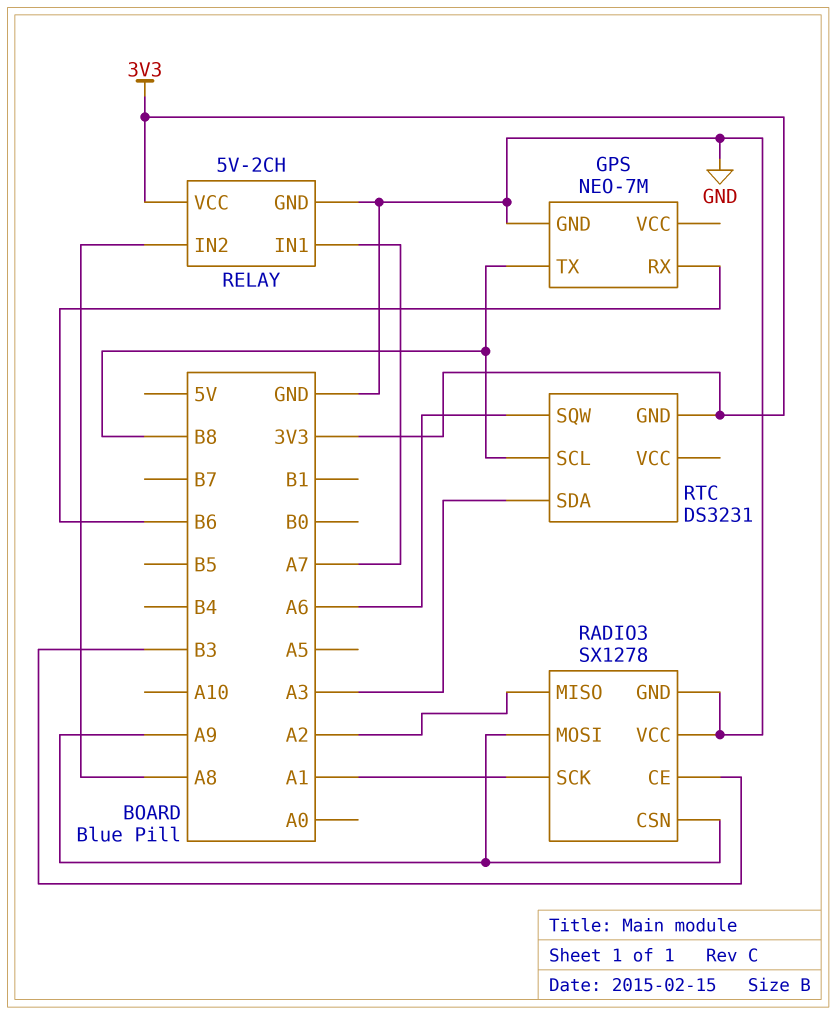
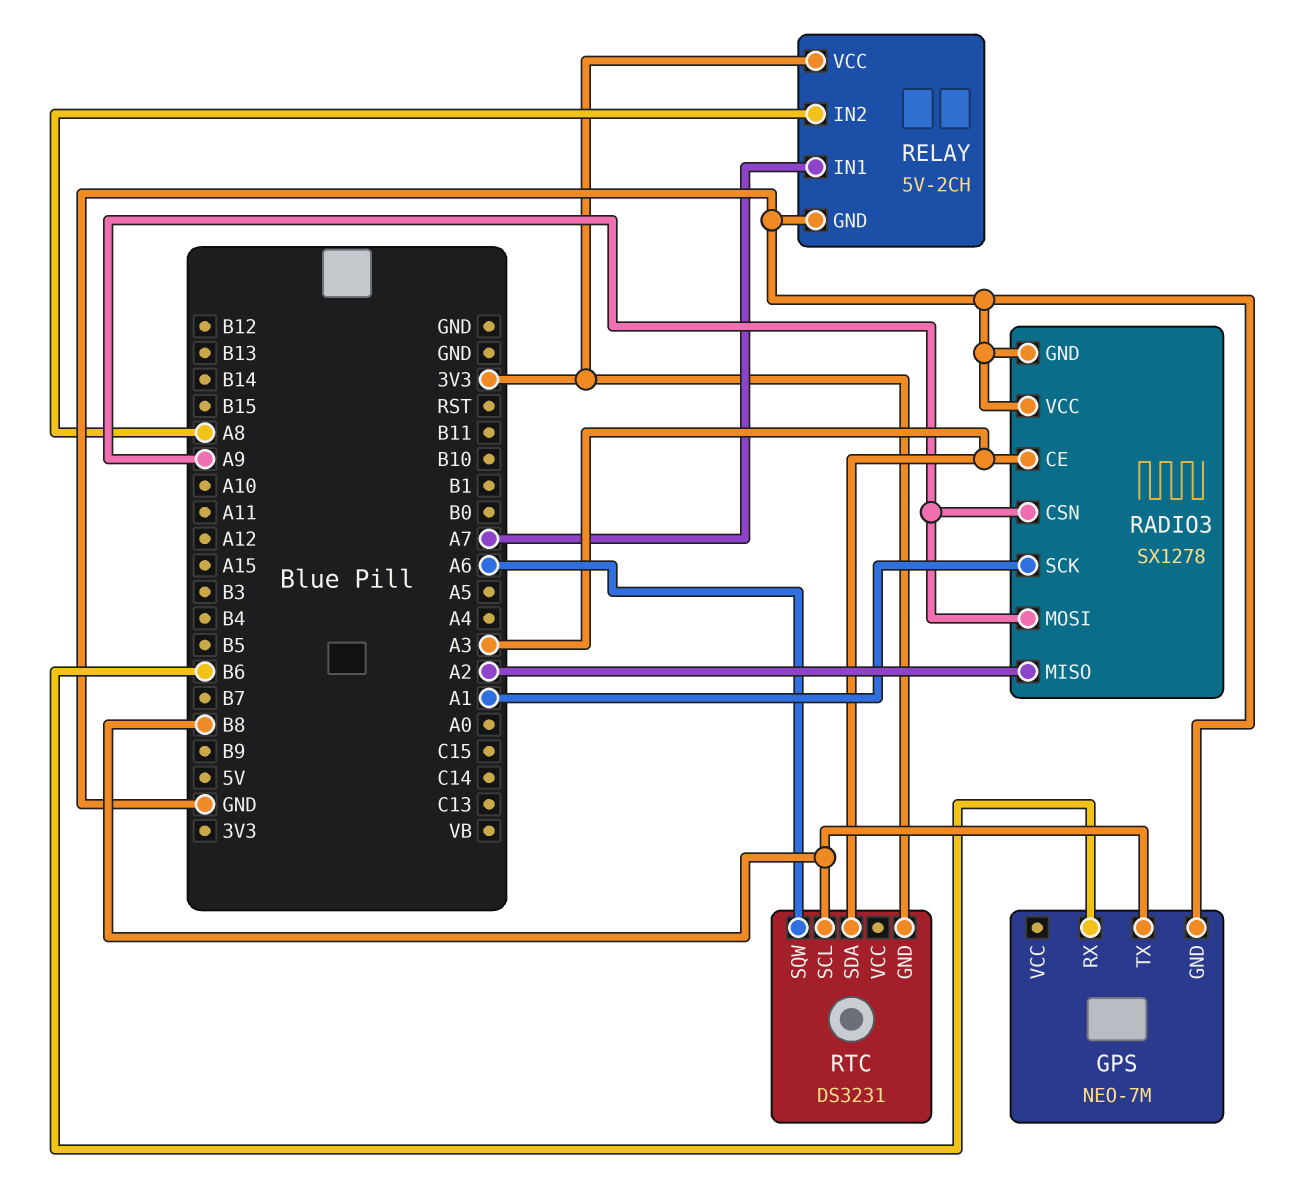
RADIO3 pin CE: B3 -> A3

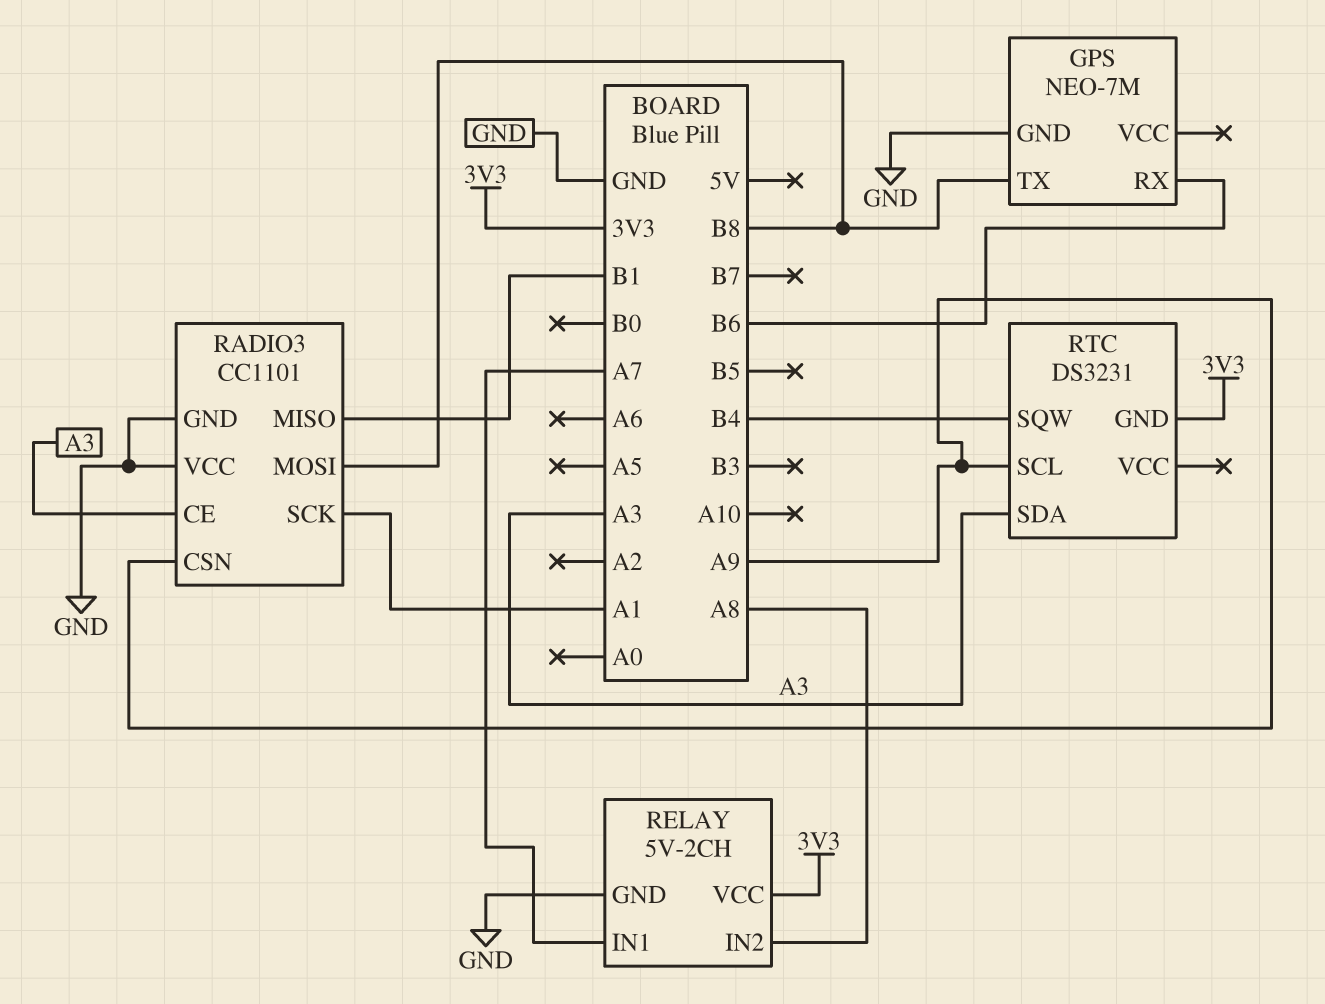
RADIO3: SX1278 -> CC1101
RADIO3 pin MISO: A2 -> B1
RADIO3 pin MOSI: A9 -> B8
RTC pin SCL: B8 -> A9
RTC pin SQW: A6 -> B4

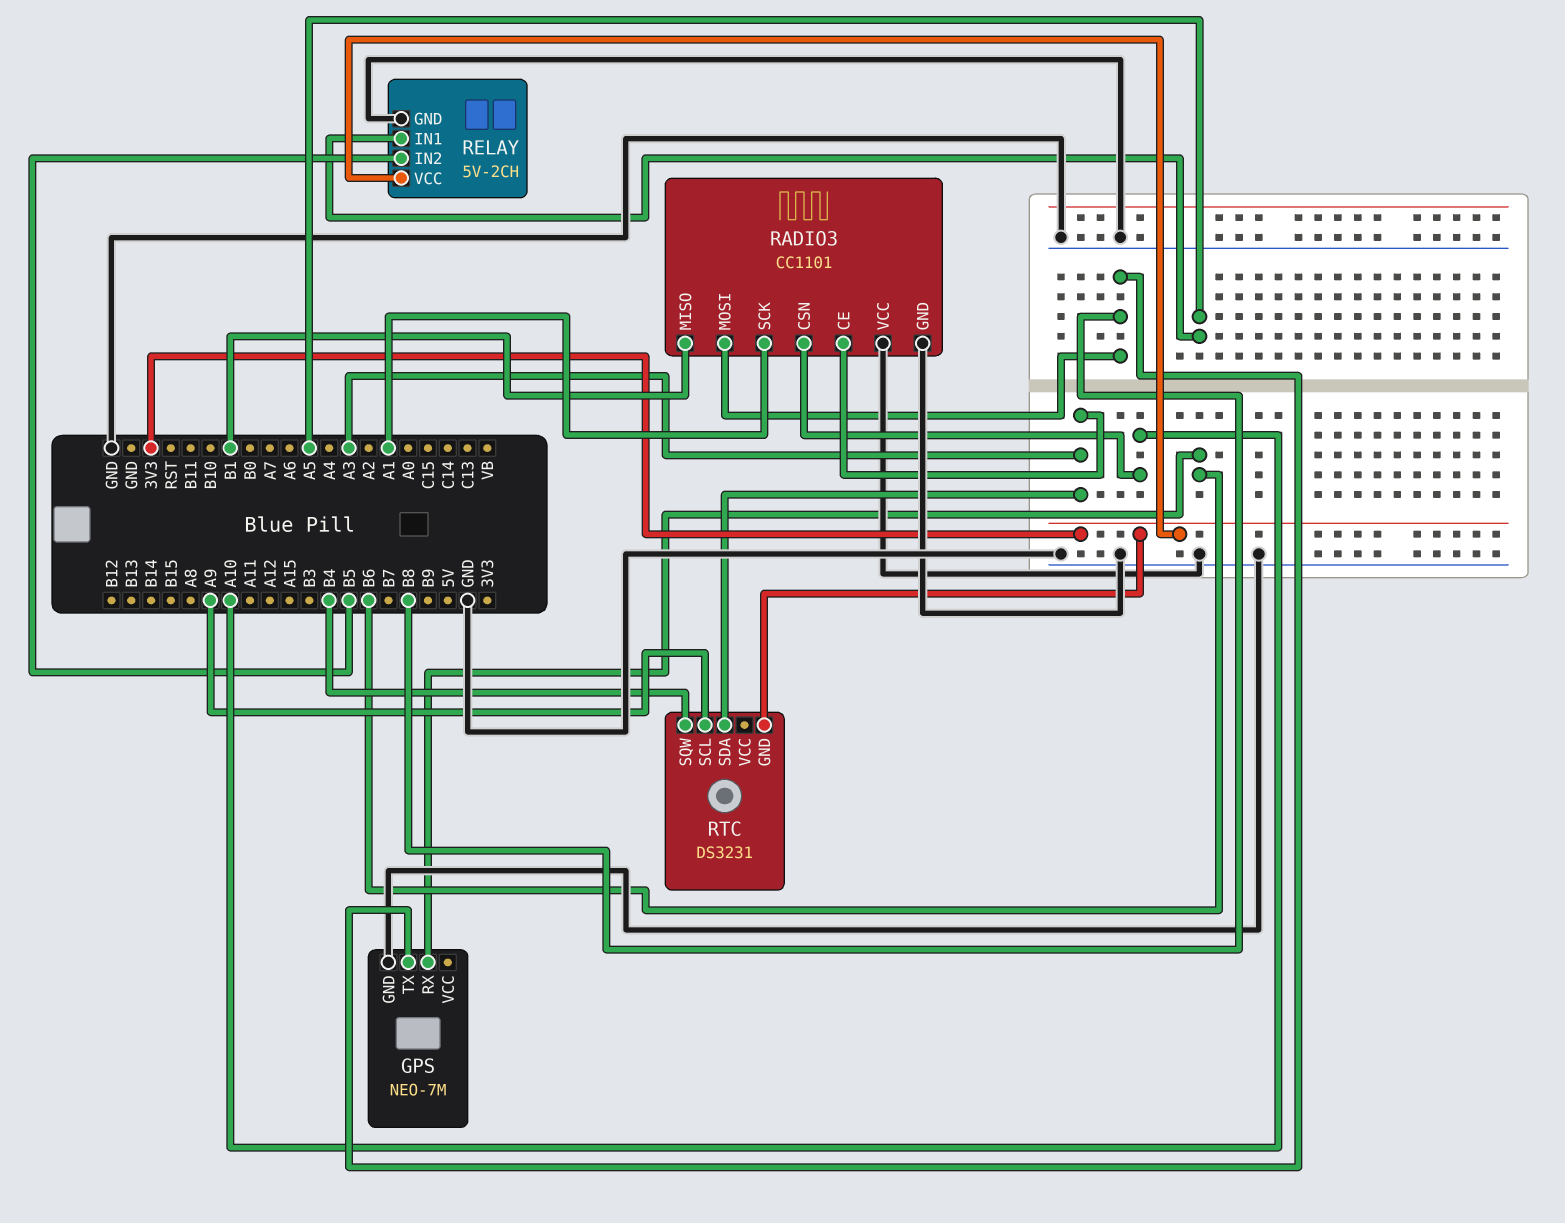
RADIO3 pin CSN: A9 -> A10
RELAY pin IN1: A7 -> A5
RELAY pin IN2: A8 -> B5

